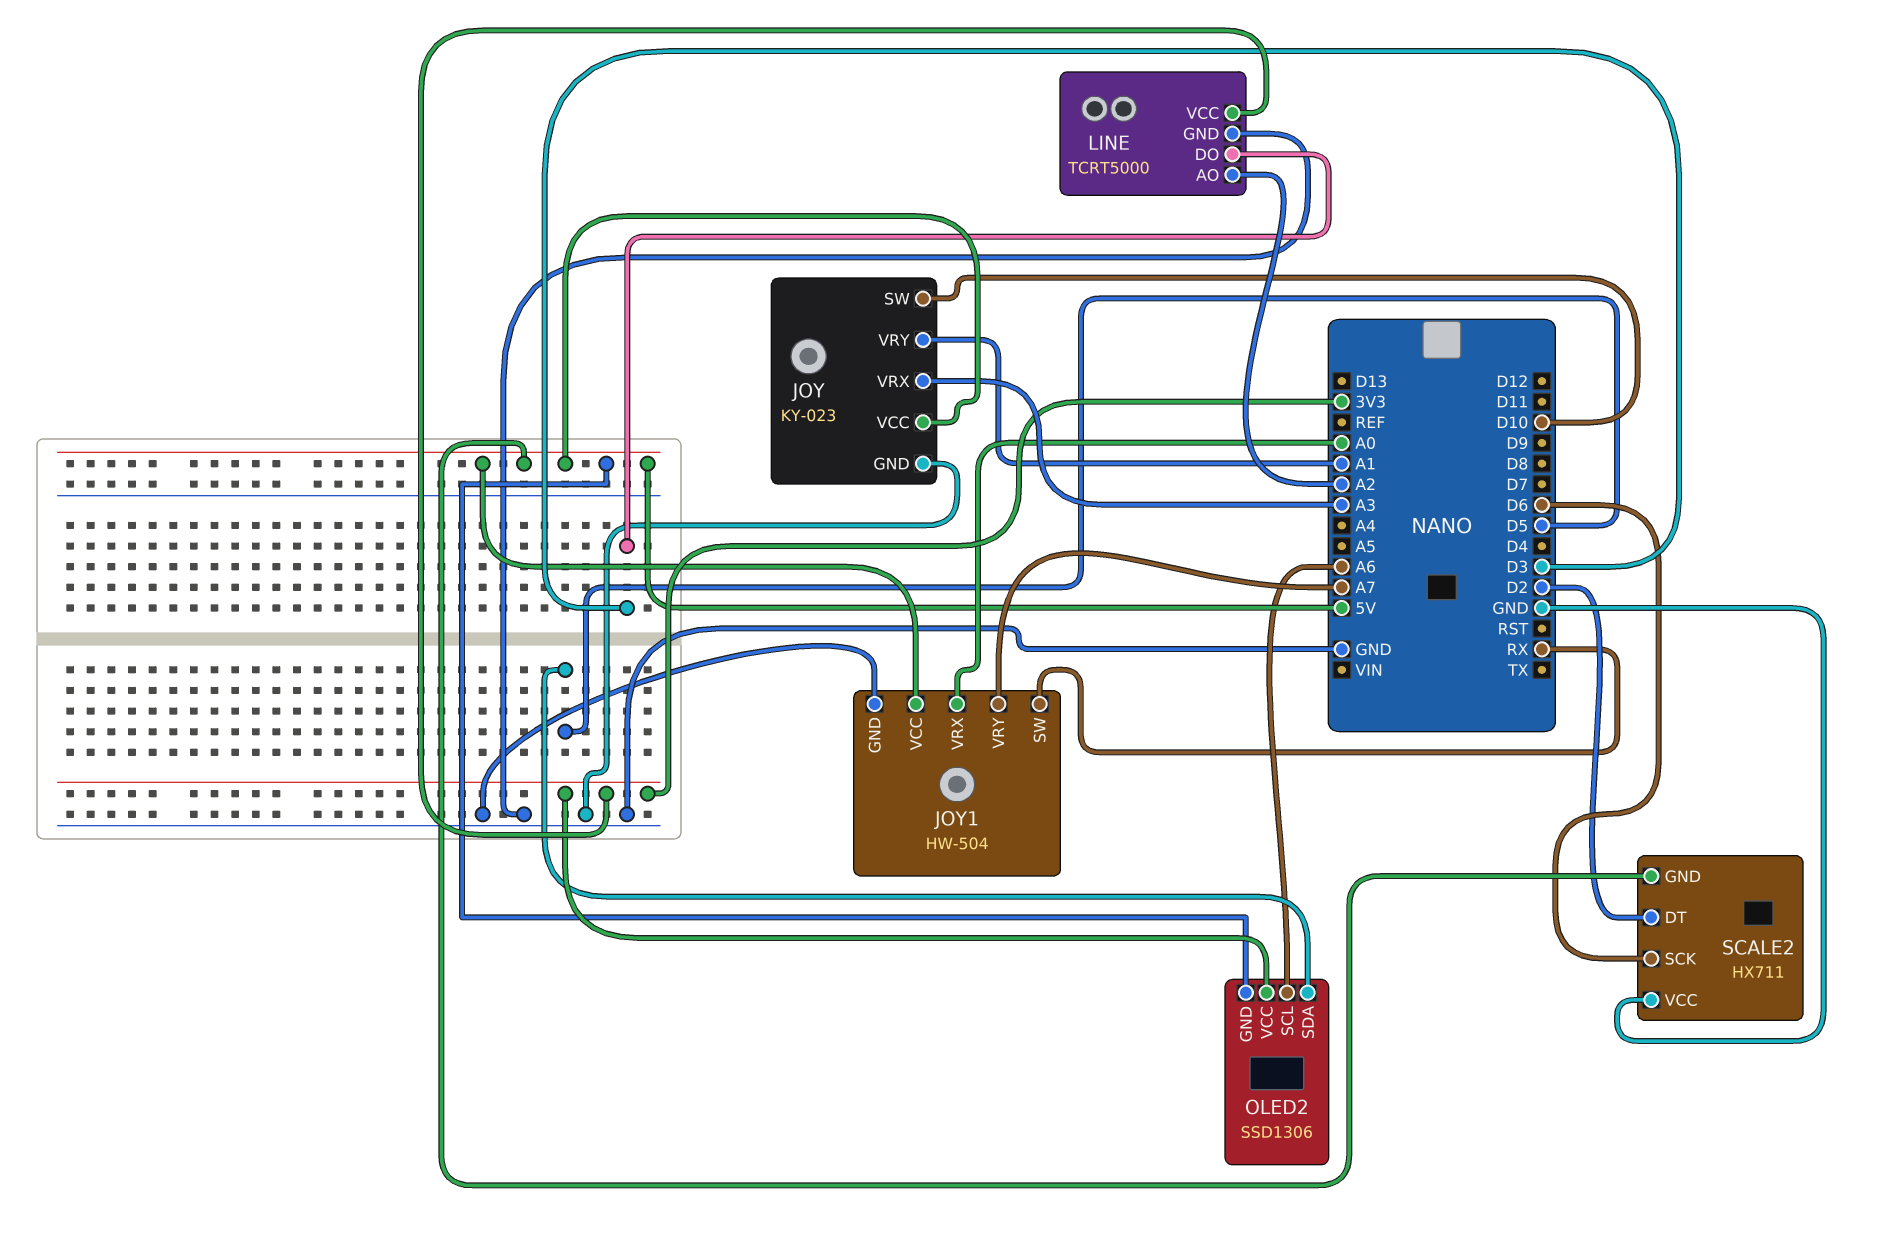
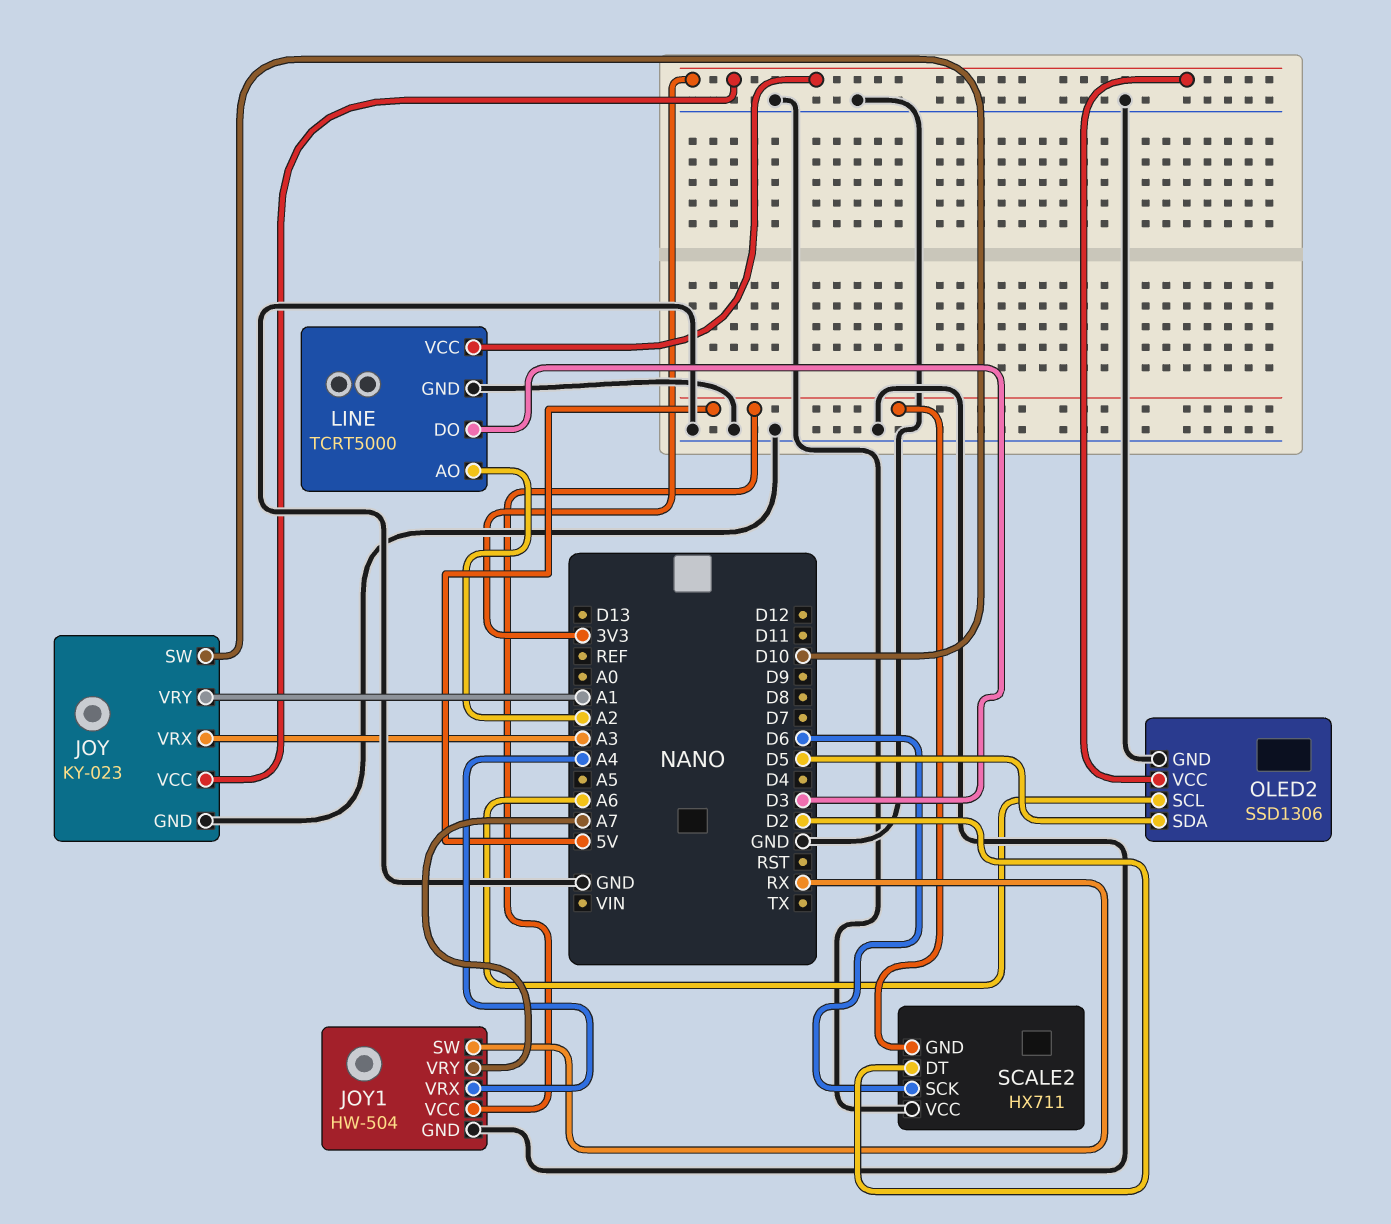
JOY pin VCC: 5V -> 3V3
JOY1 pin VRX: A0 -> A4
OLED2 pin GND: 5V -> GND

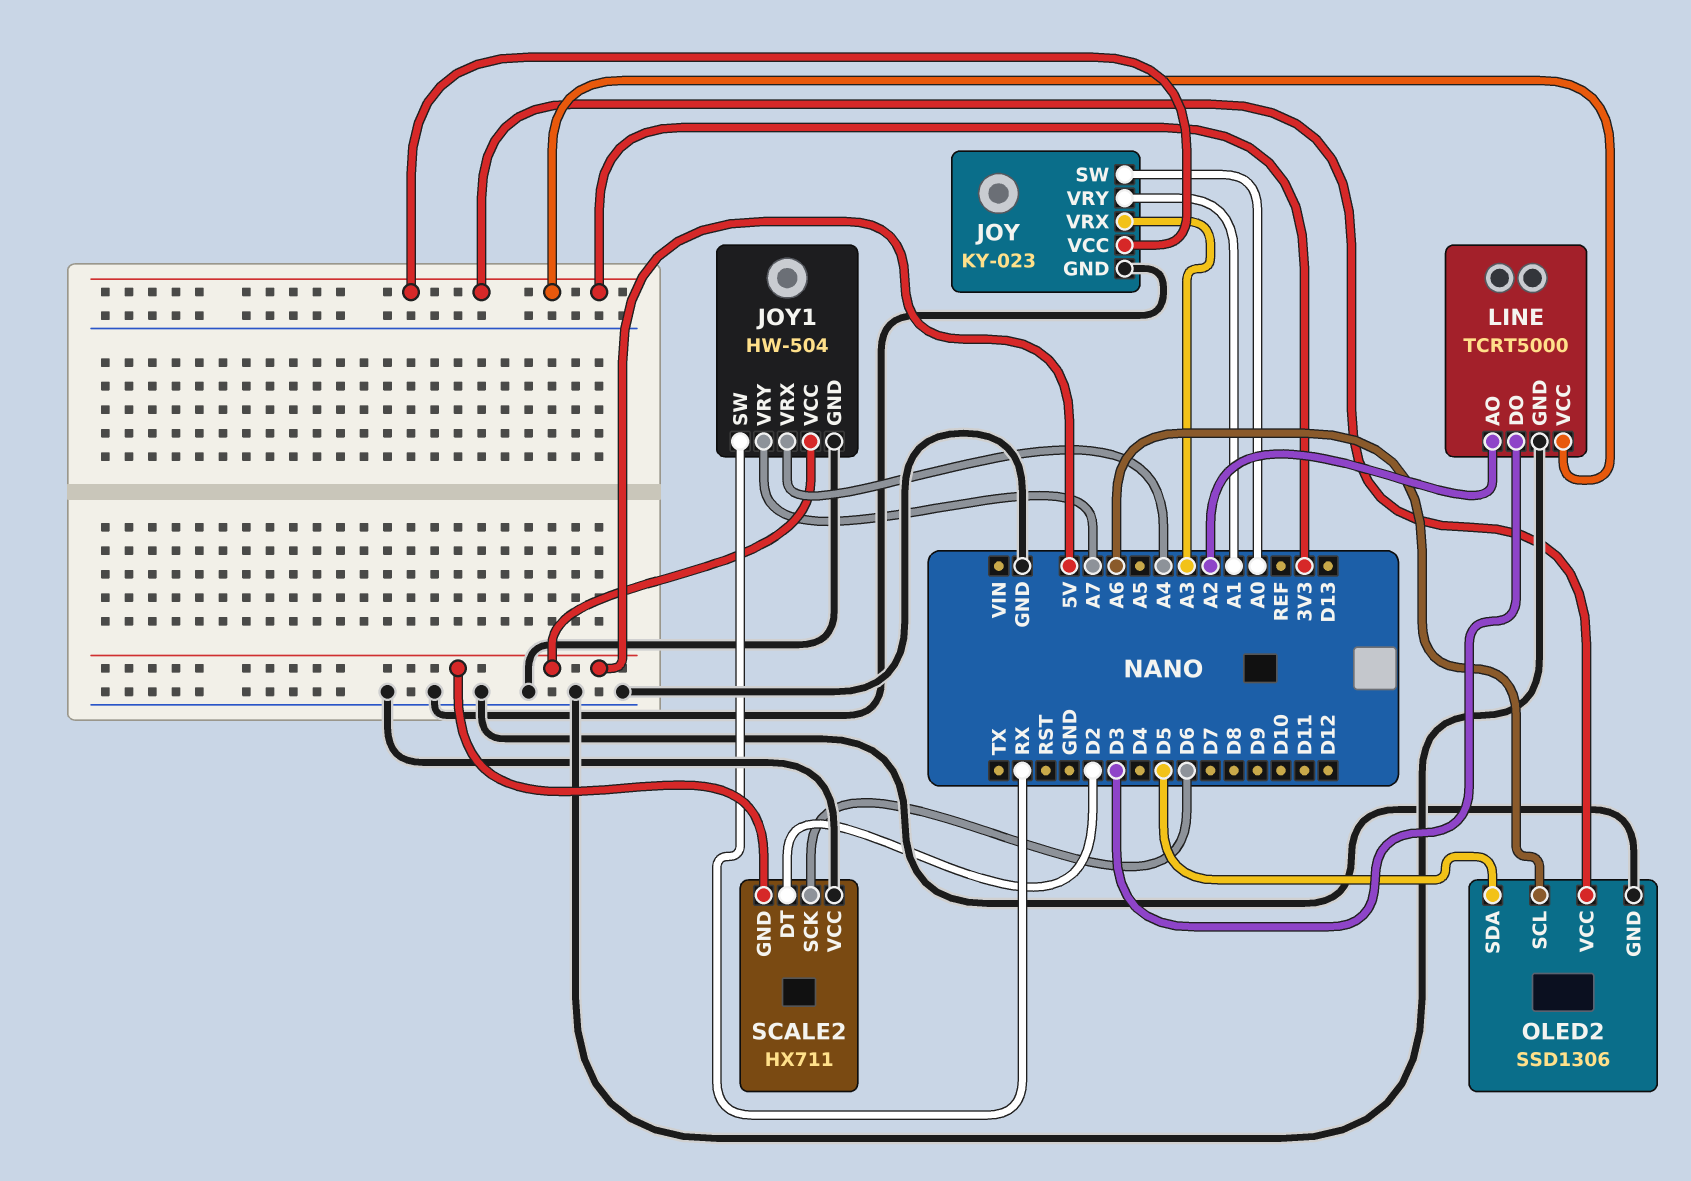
JOY pin SW: D10 -> A0

